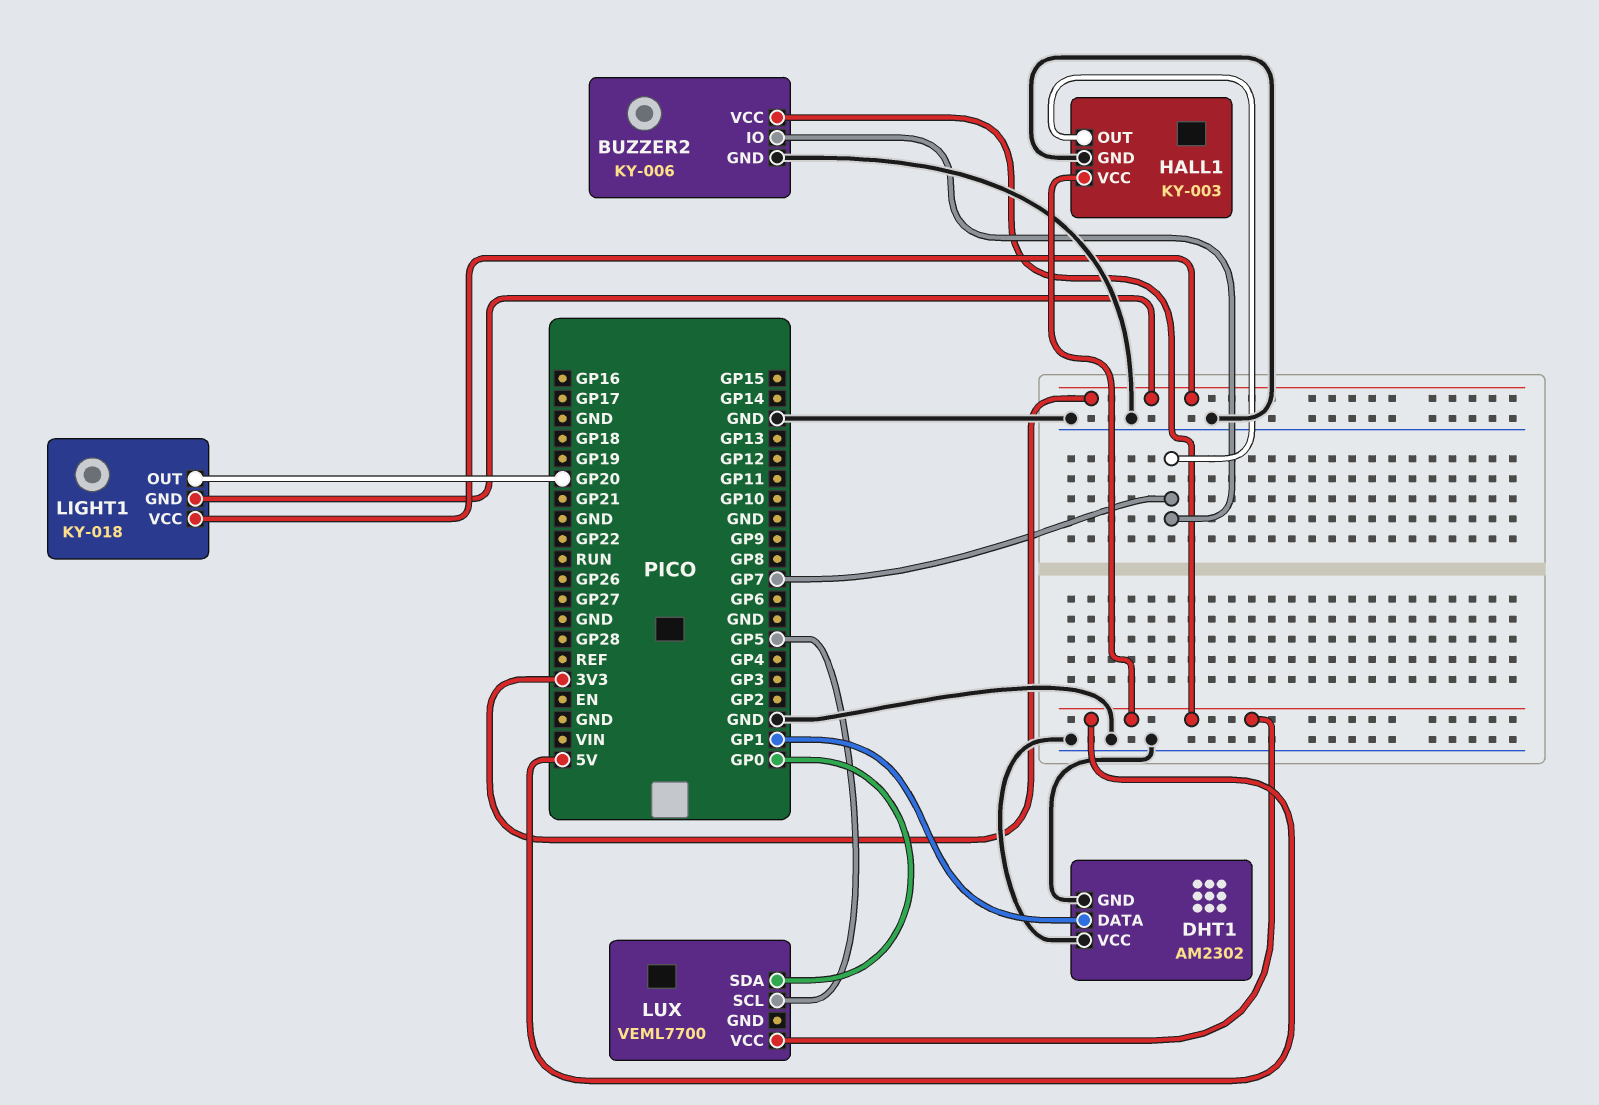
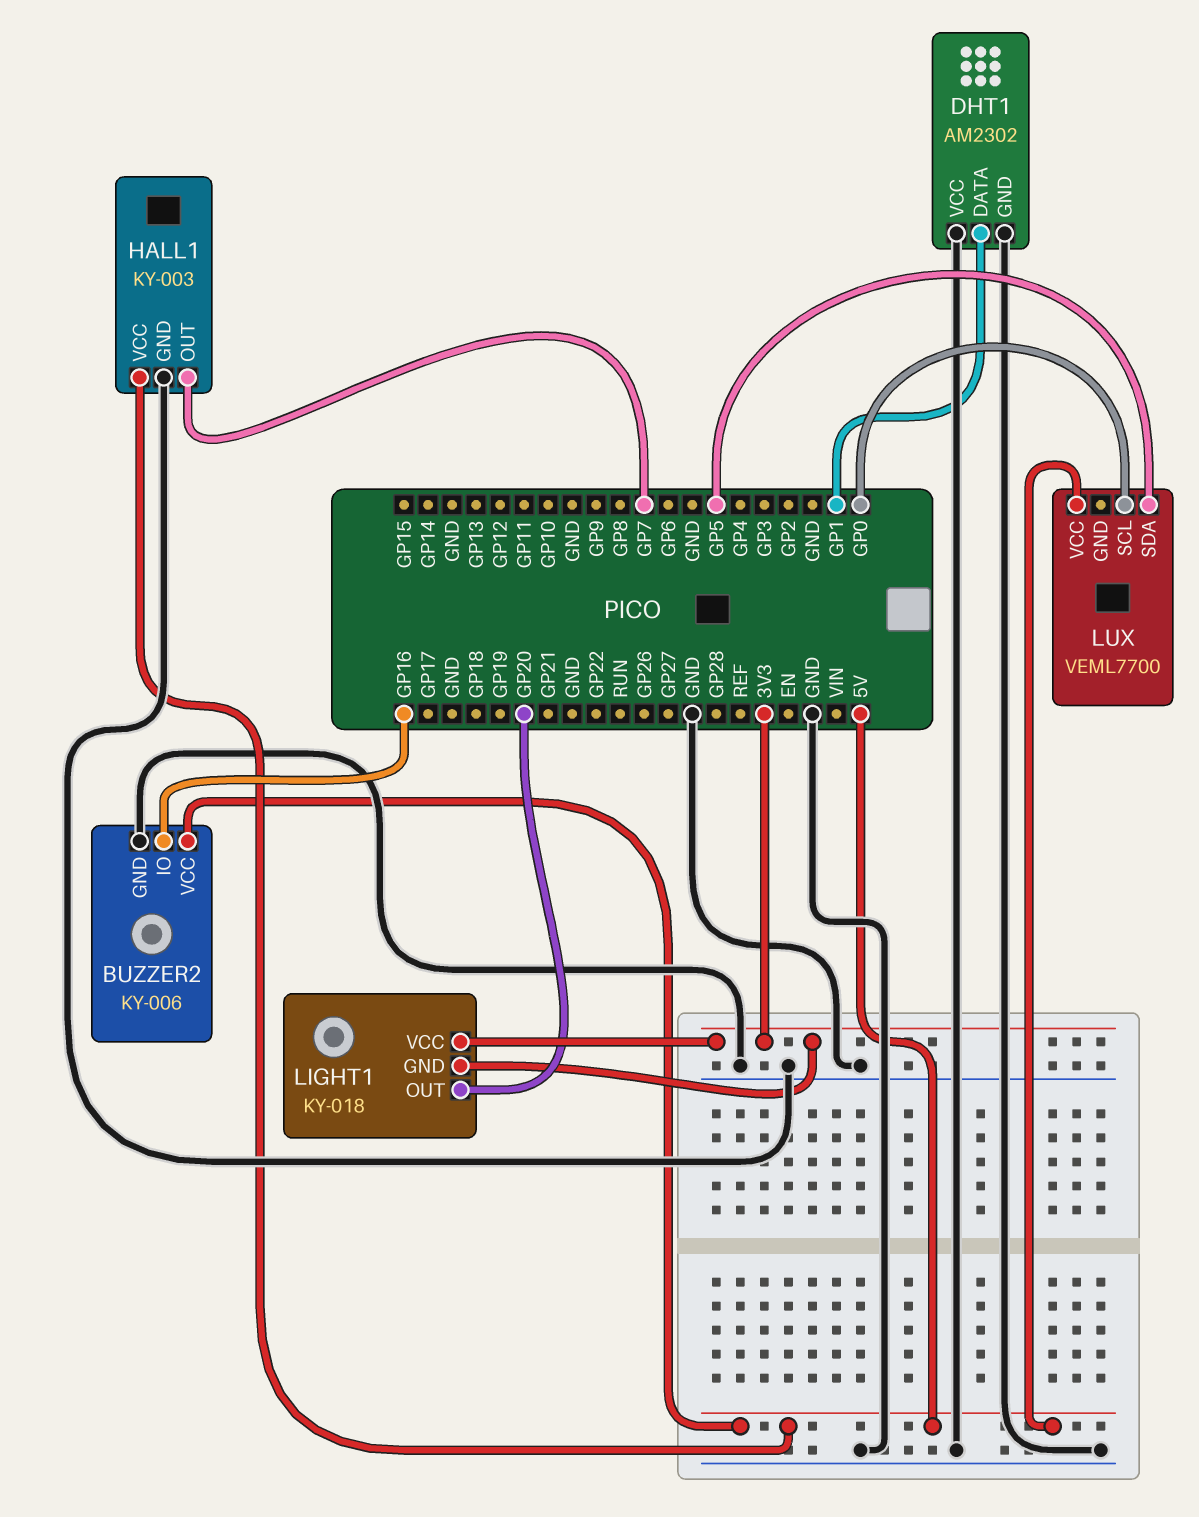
BUZZER2 pin IO: GP7 -> GP16
LUX pin SCL: GP5 -> GP0
LUX pin SDA: GP0 -> GP5

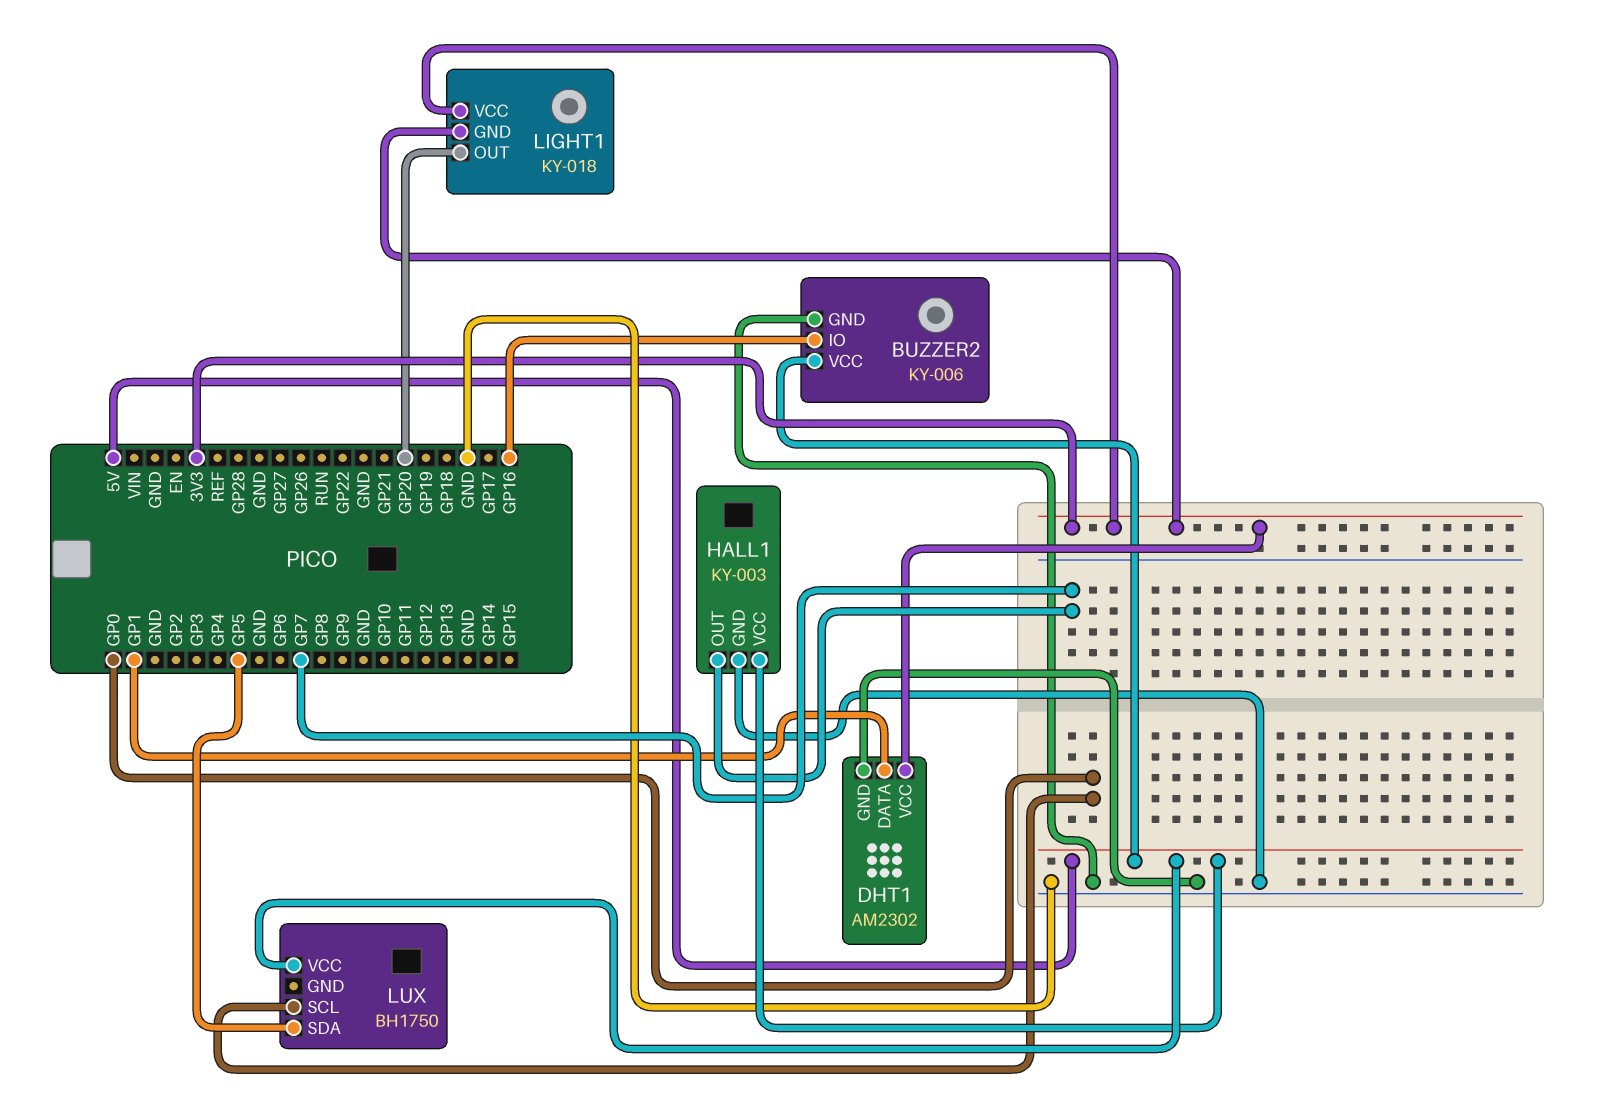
DHT1 pin VCC: GND -> 3V3
LUX: VEML7700 -> BH1750

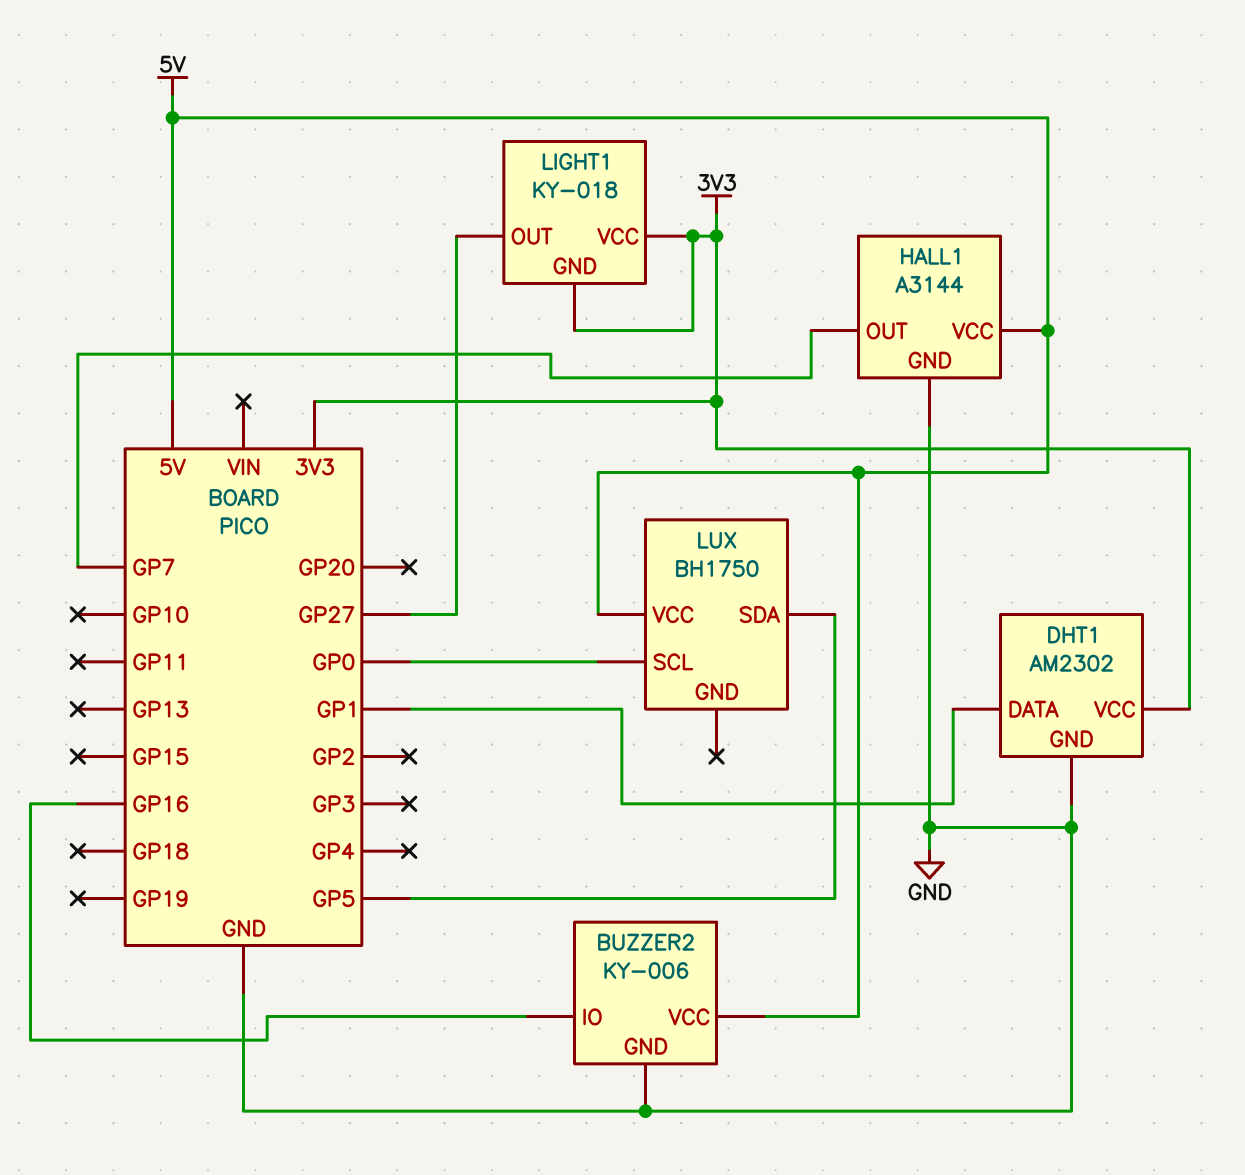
HALL1: KY-003 -> A3144
LIGHT1 pin OUT: GP20 -> GP27

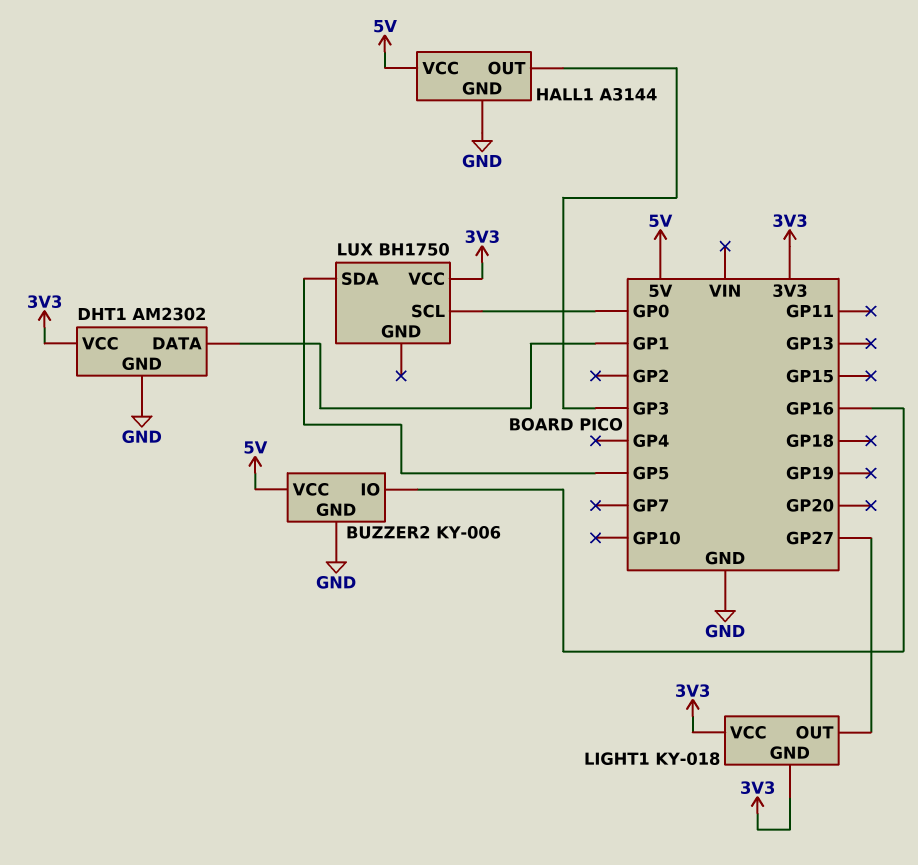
HALL1 pin OUT: GP7 -> GP3
LUX pin VCC: 5V -> 3V3

